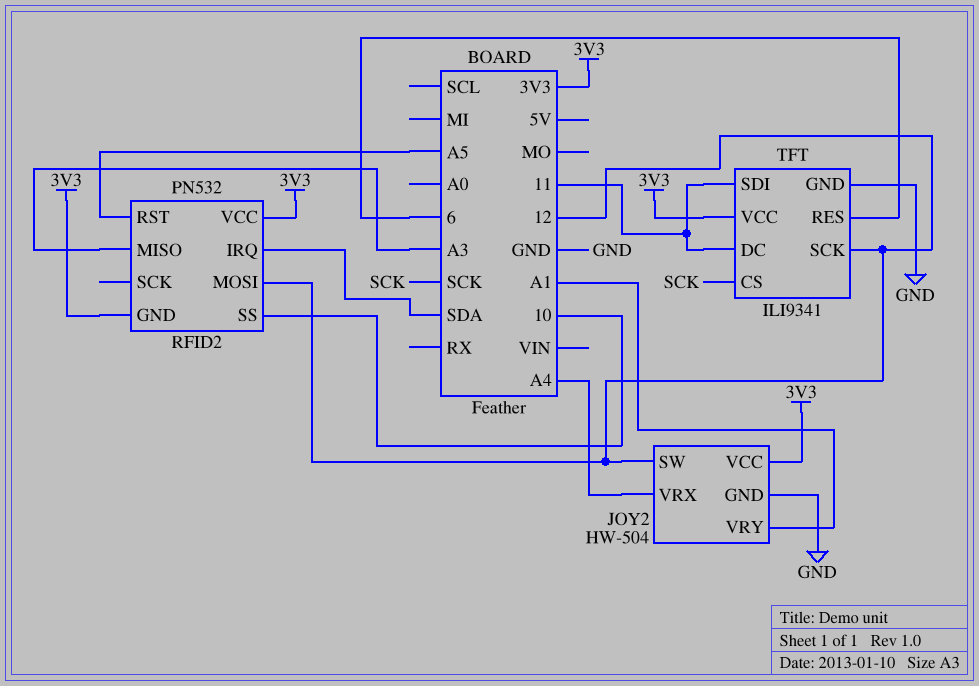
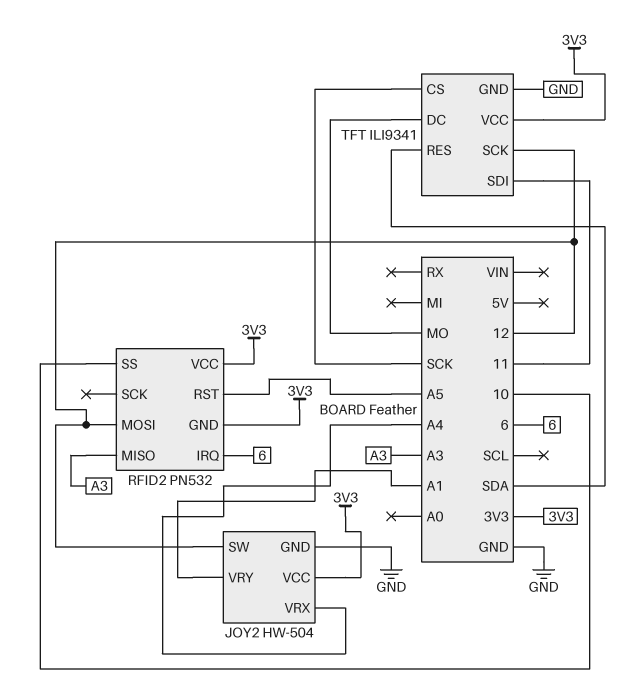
RFID2 pin IRQ: SDA -> 6
TFT pin DC: 11 -> MO
TFT pin RES: 6 -> SDA

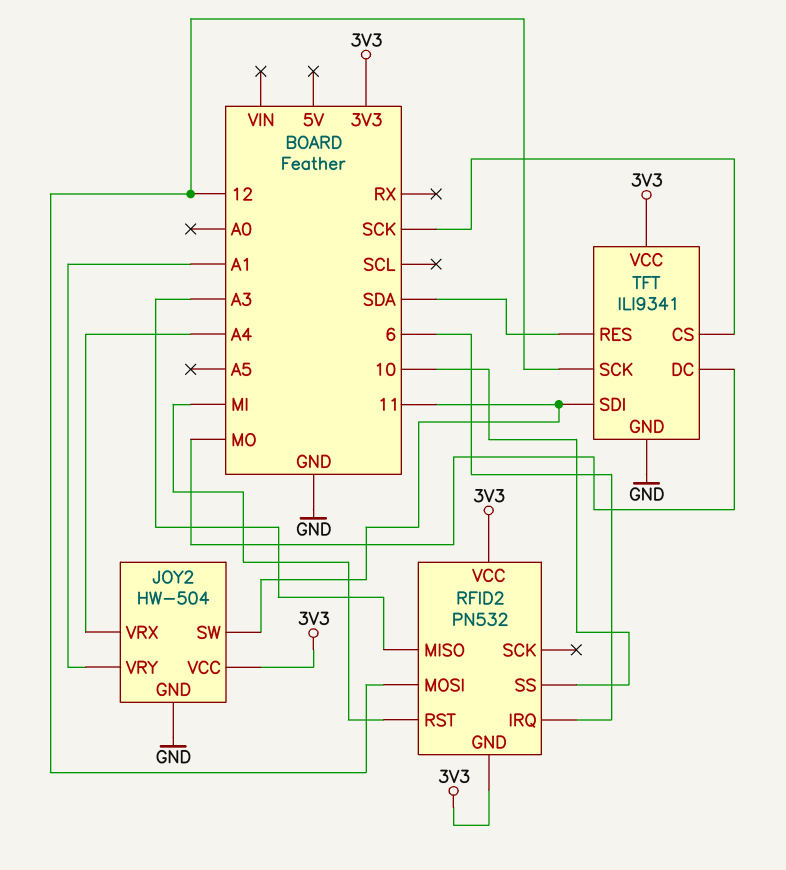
JOY2 pin SW: 12 -> 11
RFID2 pin RST: A5 -> MI

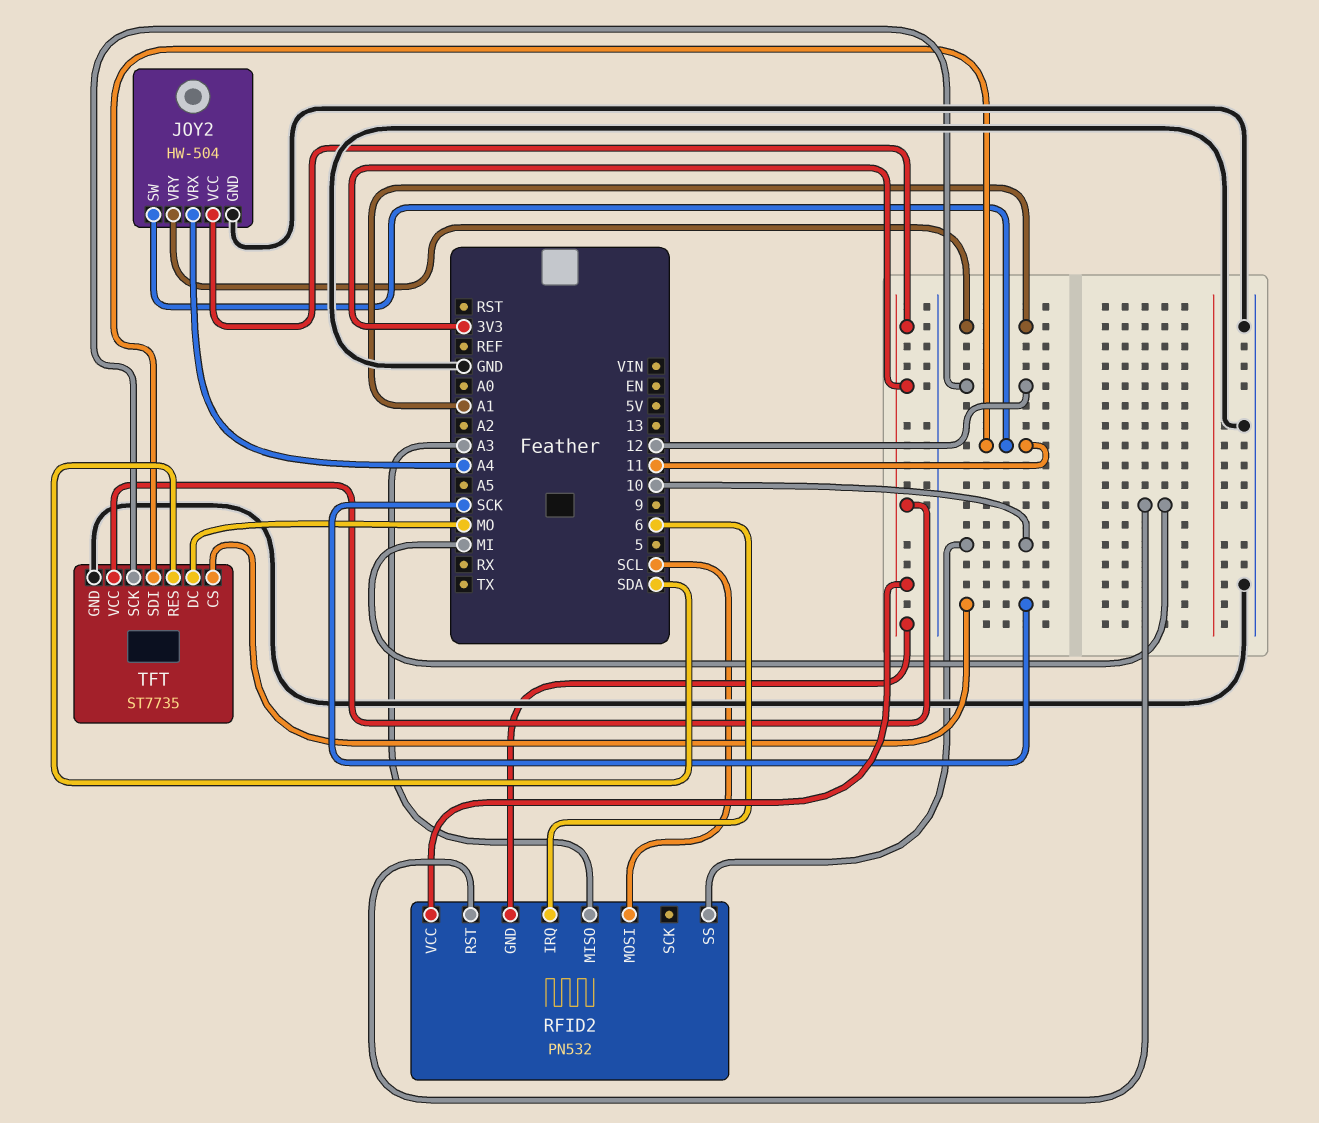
RFID2 pin MOSI: 12 -> SCL
TFT: ILI9341 -> ST7735

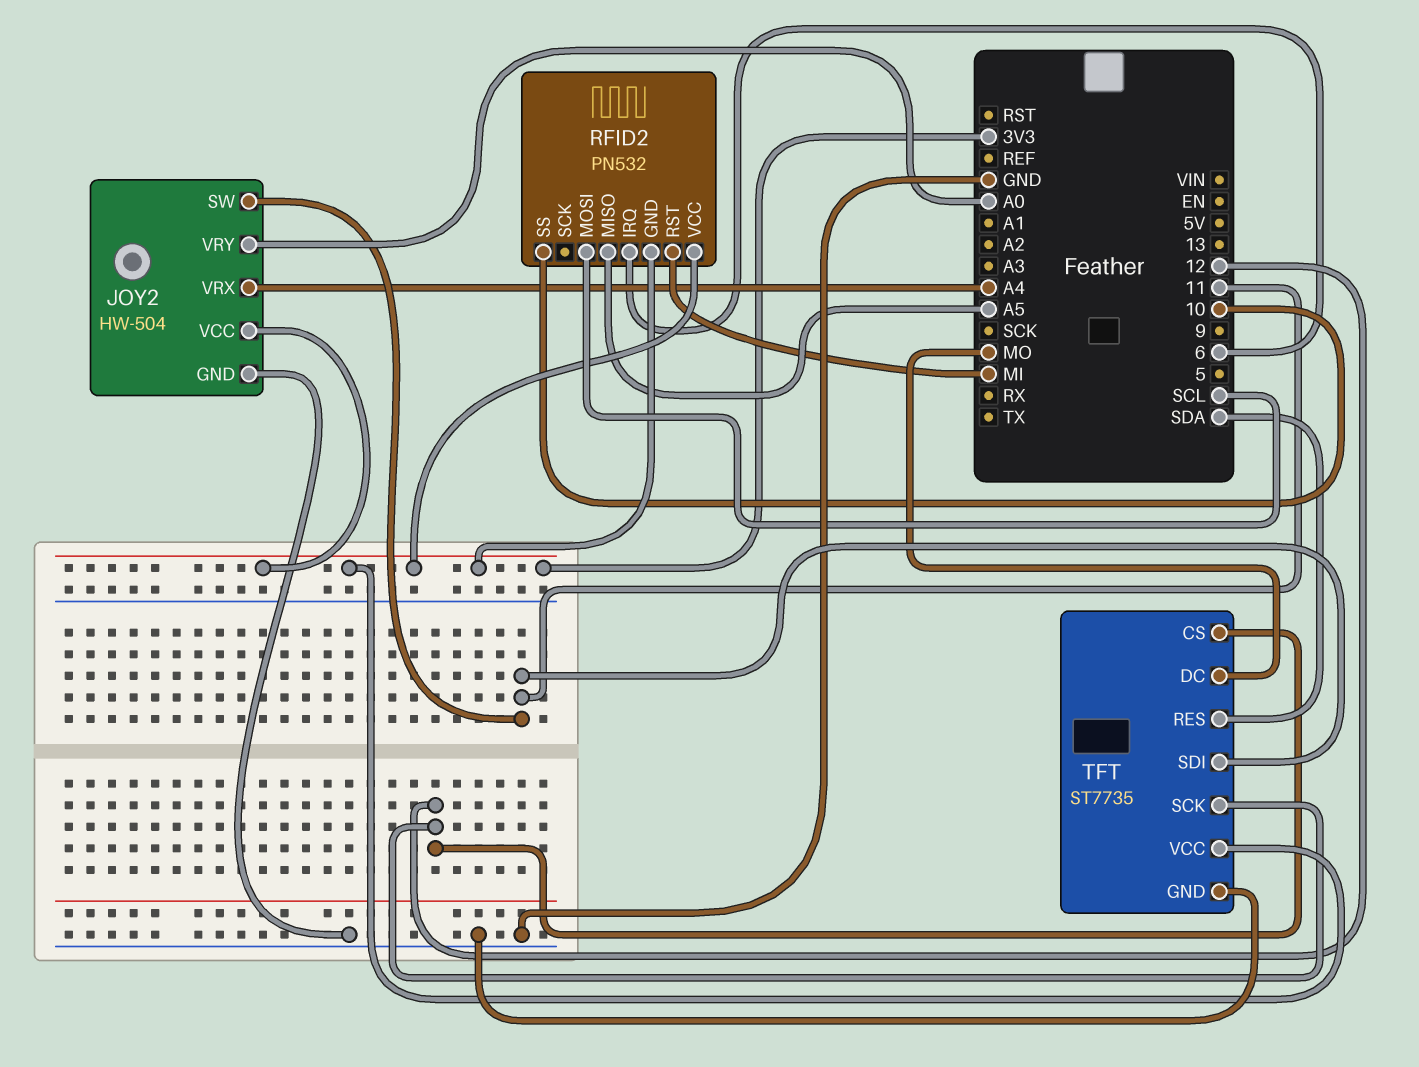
JOY2 pin VRY: A1 -> A0
RFID2 pin MISO: A3 -> A5
TFT pin CS: SCK -> 12

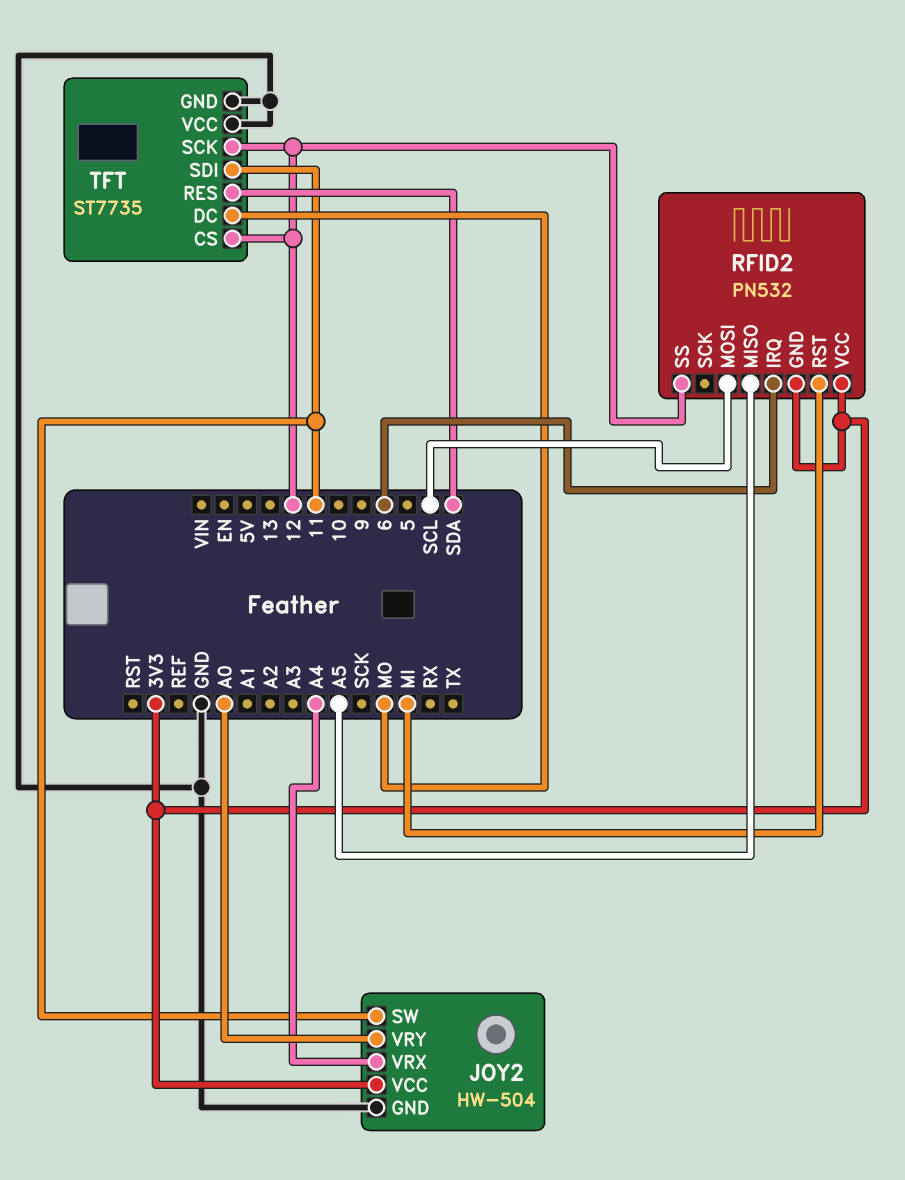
RFID2 pin SS: 10 -> 12
TFT pin VCC: 3V3 -> GND

